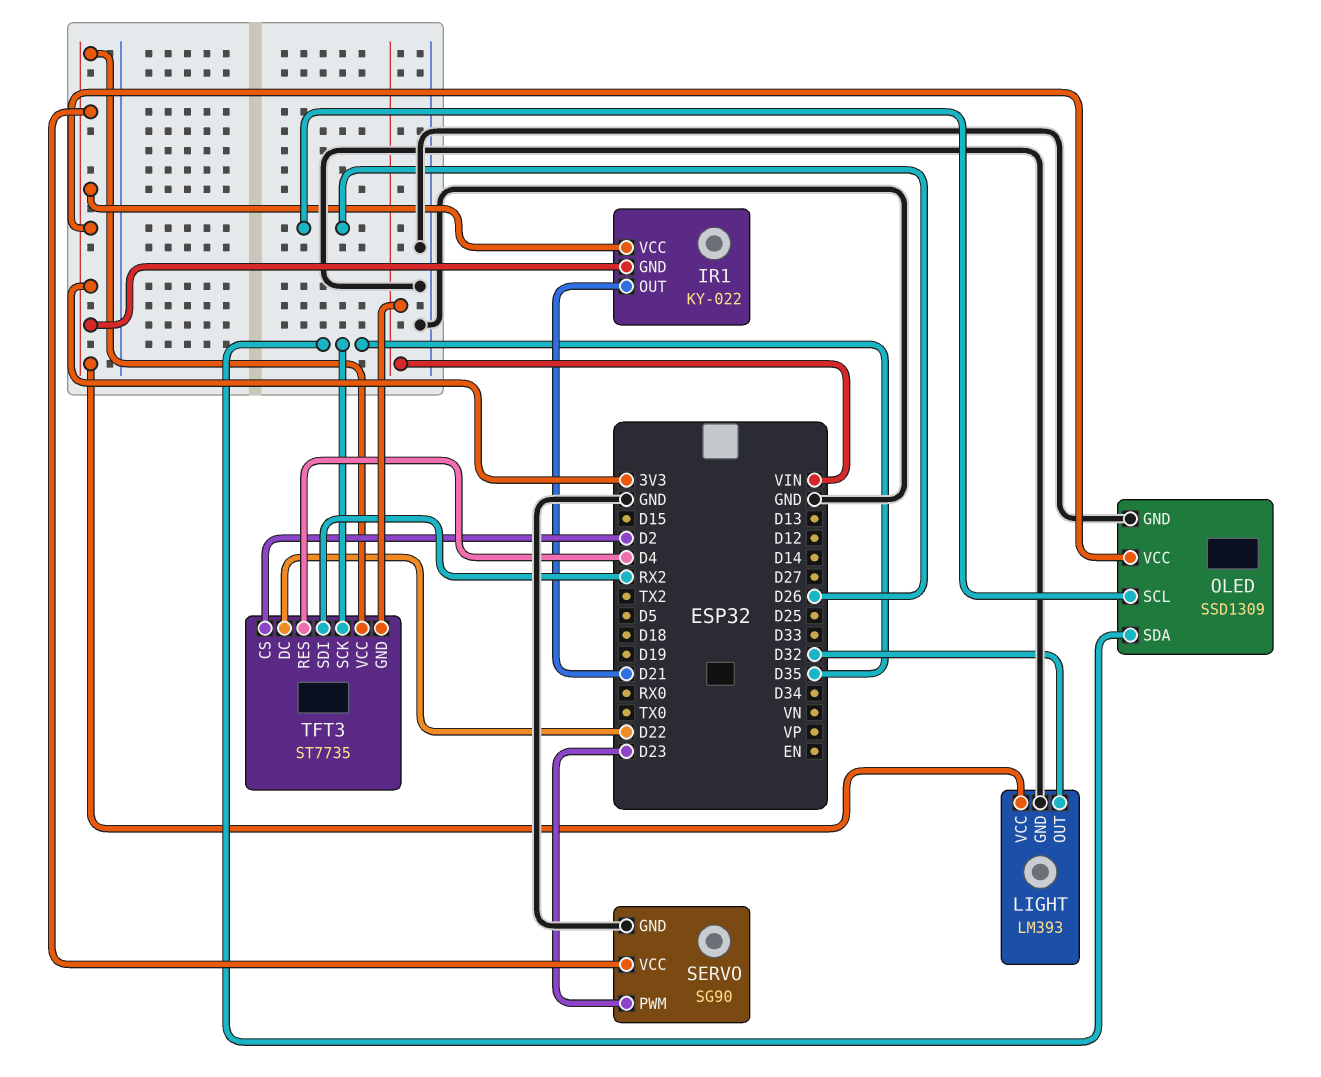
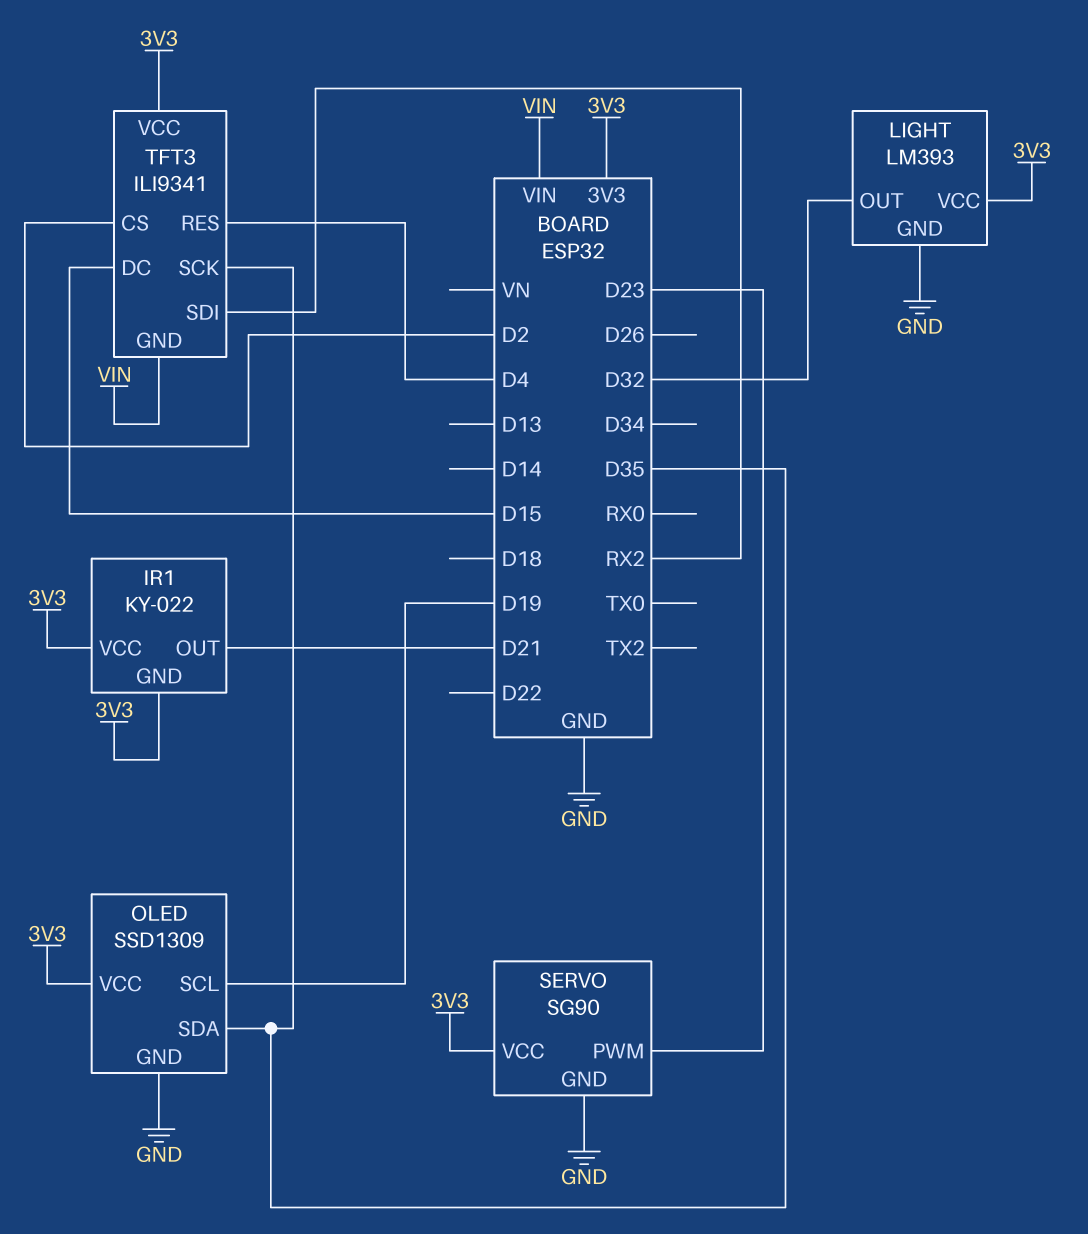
OLED pin SCL: D26 -> D19
TFT3: ST7735 -> ILI9341
TFT3 pin DC: D22 -> D15

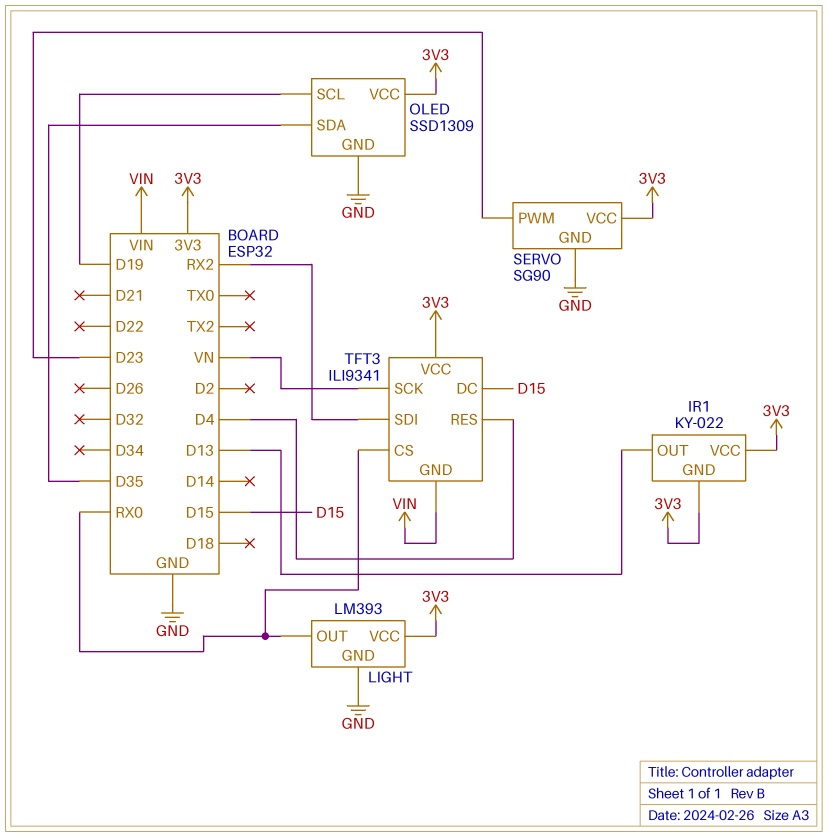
IR1 pin OUT: D21 -> D13
LIGHT pin OUT: D32 -> RX0
TFT3 pin CS: D2 -> RX0
TFT3 pin SCK: D35 -> VN

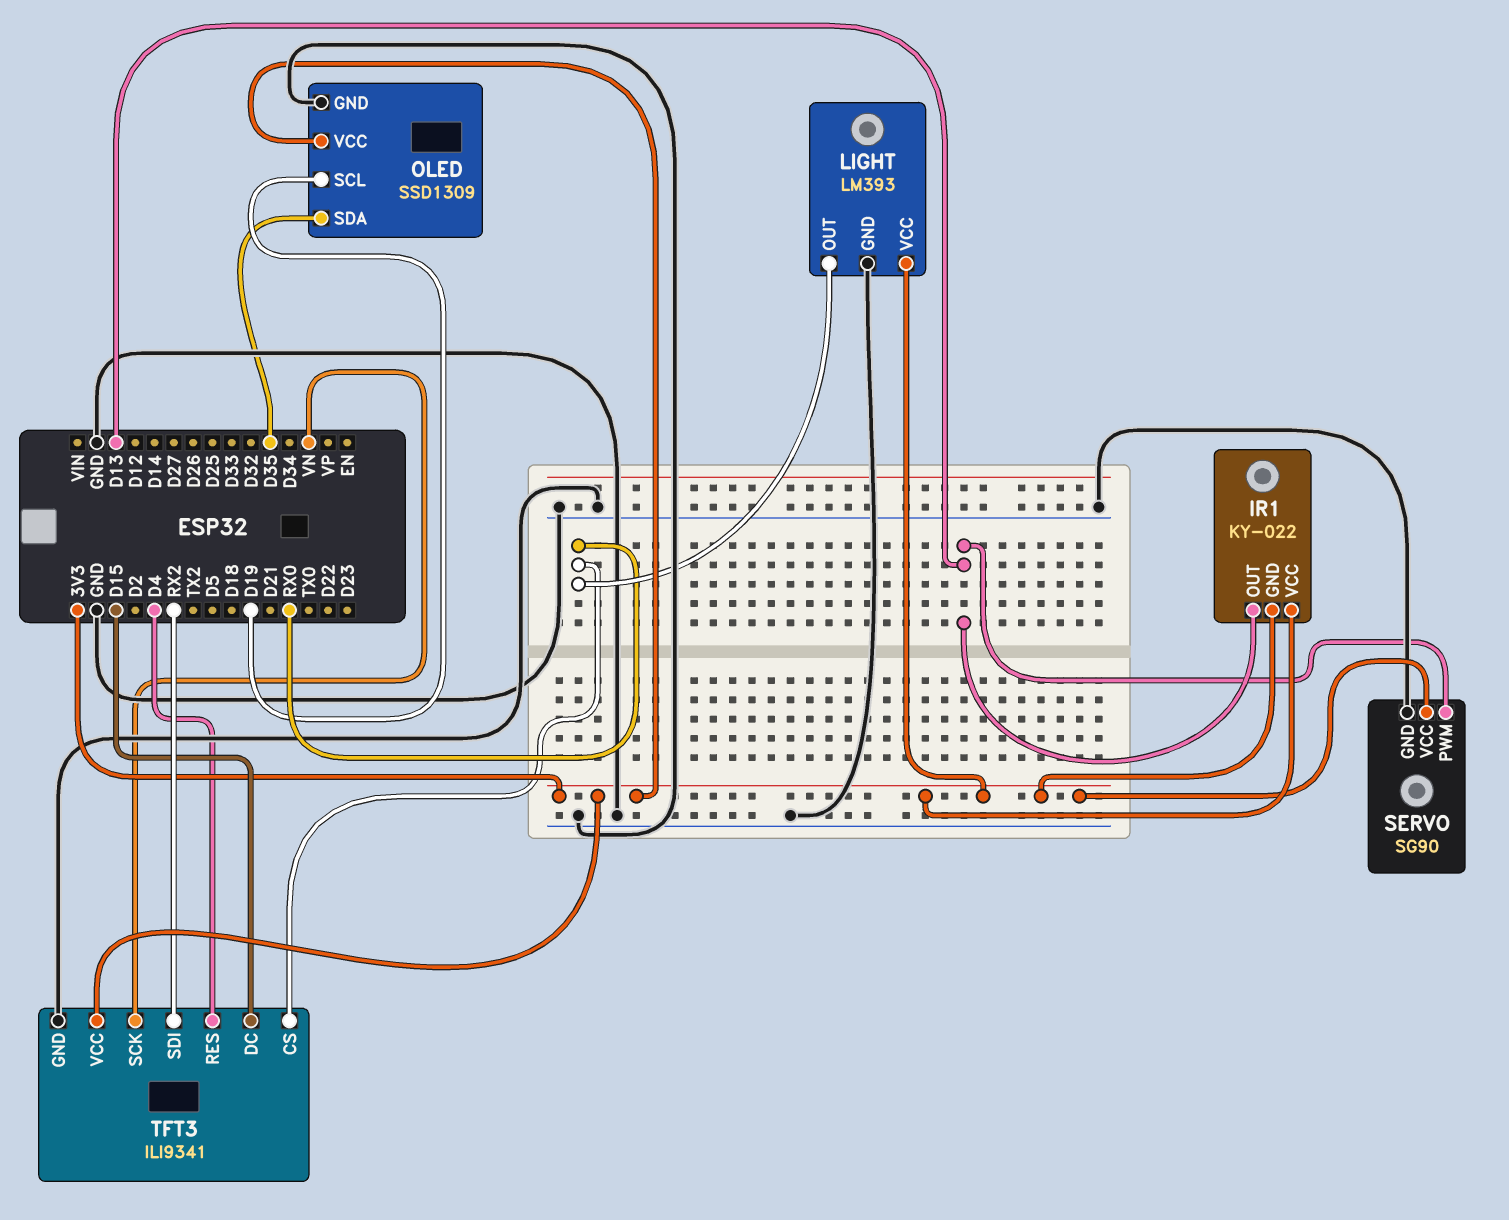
SERVO pin PWM: D23 -> D13
TFT3 pin GND: VIN -> GND

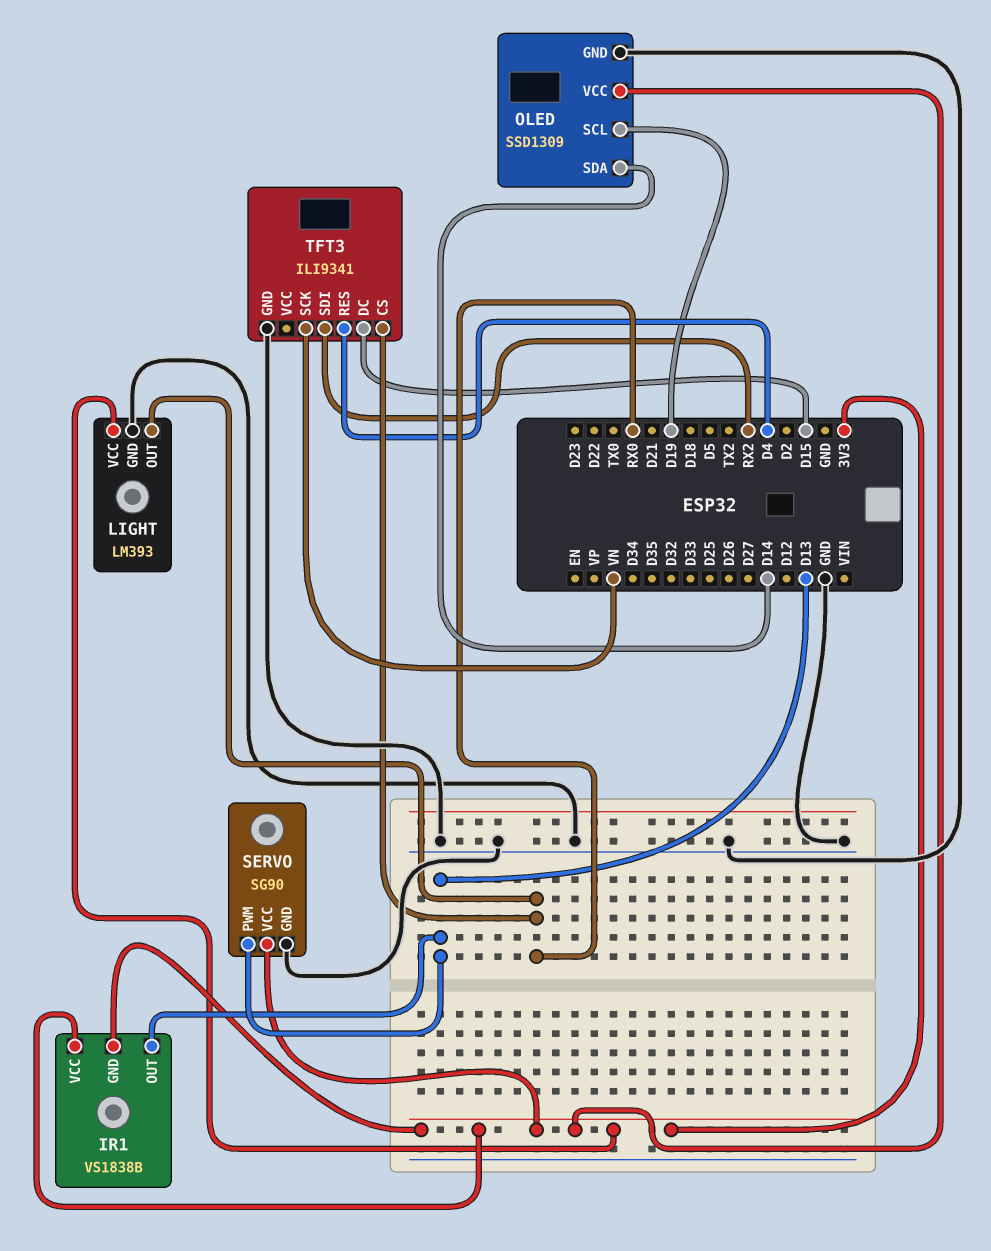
IR1: KY-022 -> VS1838B
OLED pin SDA: D35 -> D14
TFT3 pin VCC: 3V3 -> none

